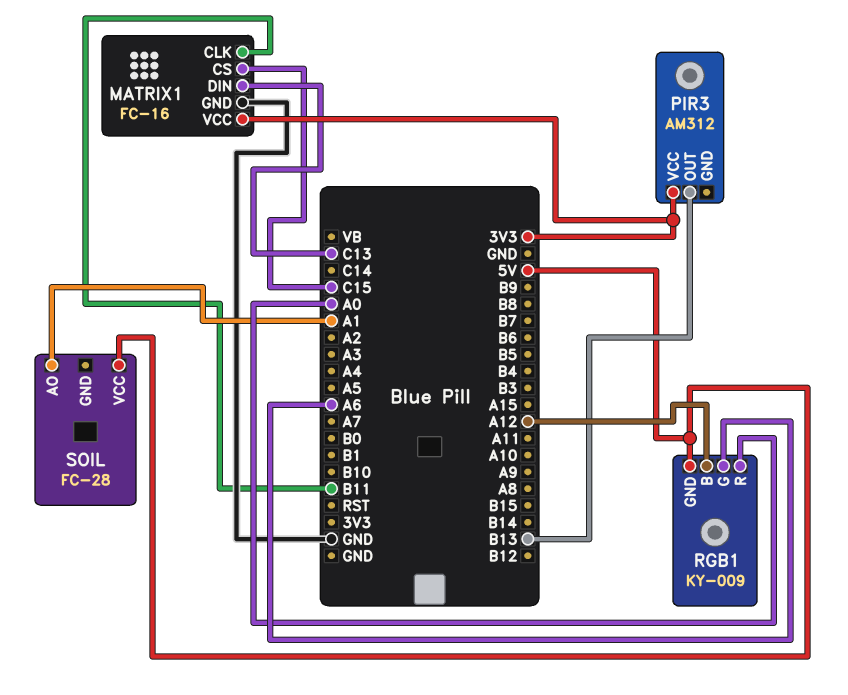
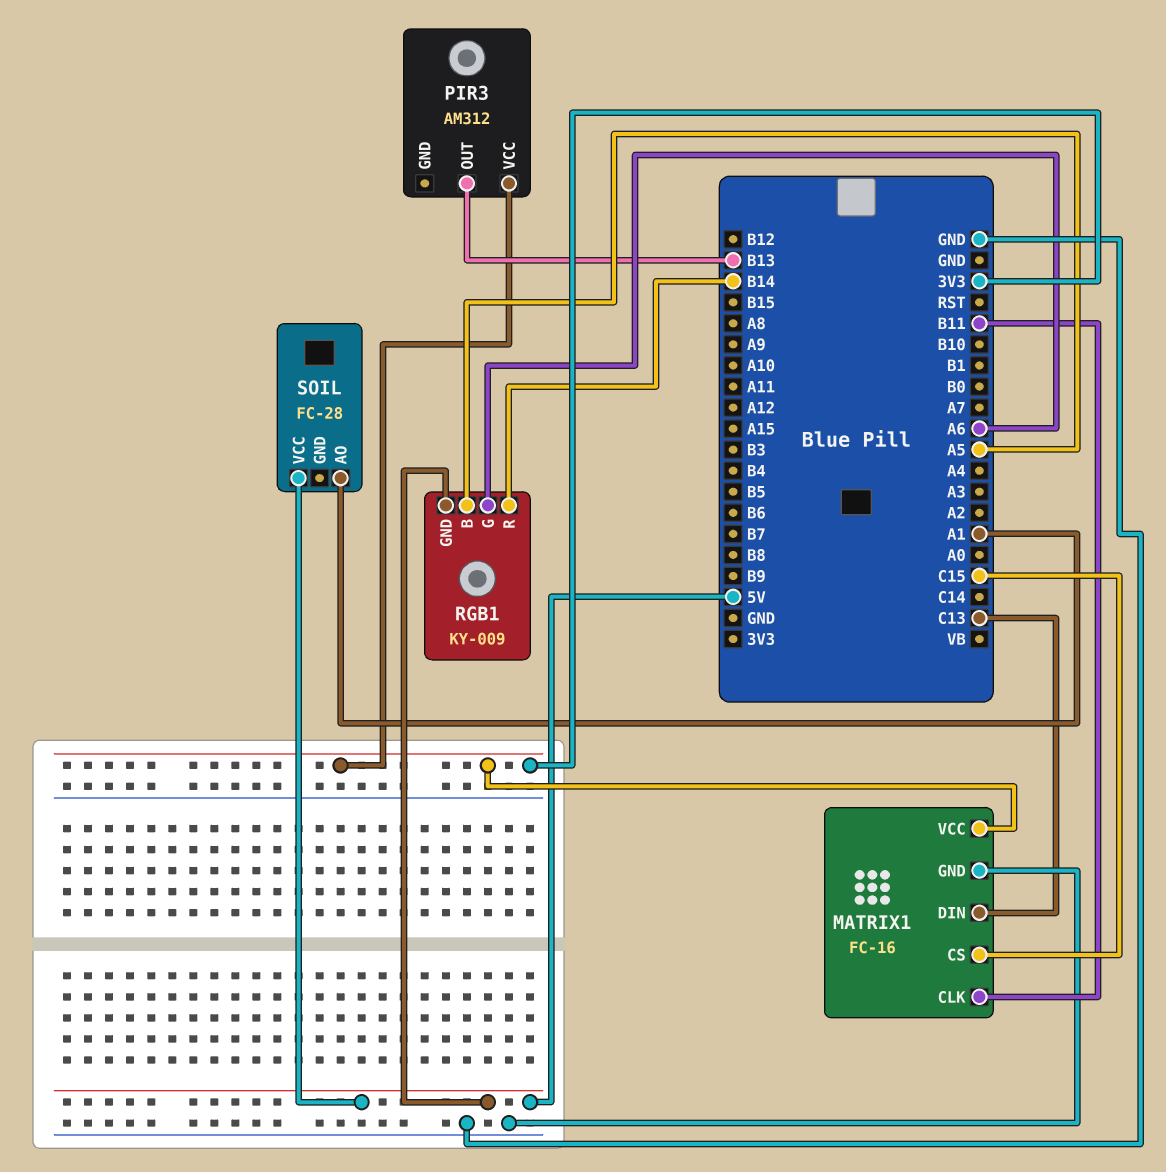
RGB1 pin B: A12 -> A5
RGB1 pin R: A0 -> B14

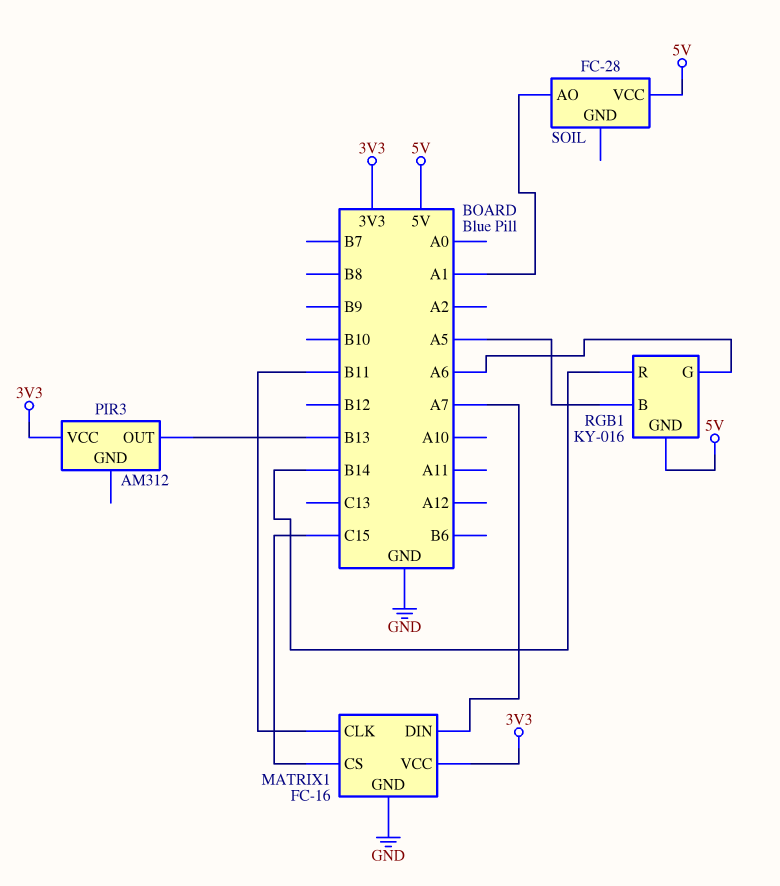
MATRIX1 pin DIN: C13 -> A7
RGB1: KY-009 -> KY-016

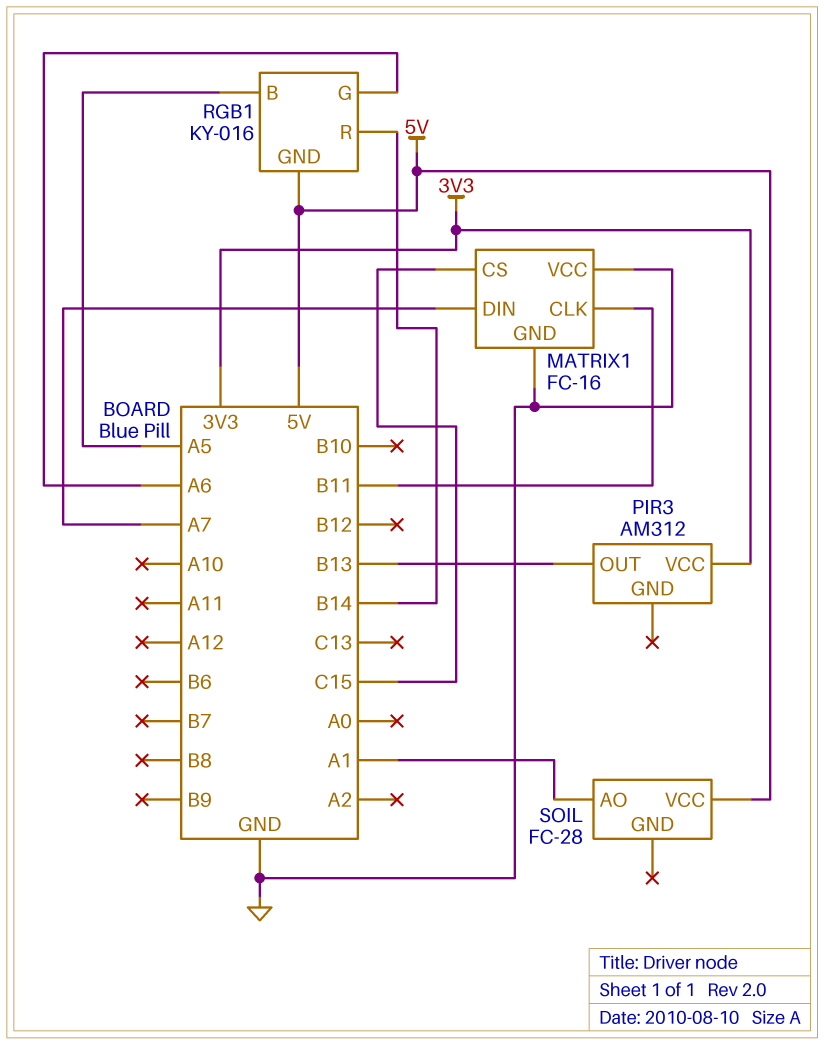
MATRIX1 pin VCC: 3V3 -> GND

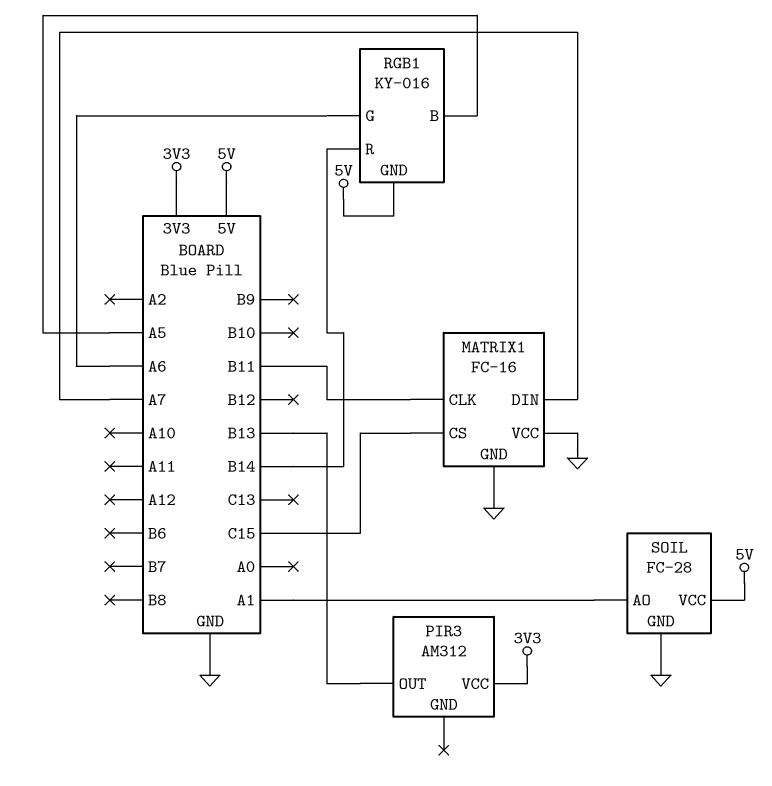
SOIL pin GND: none -> GND

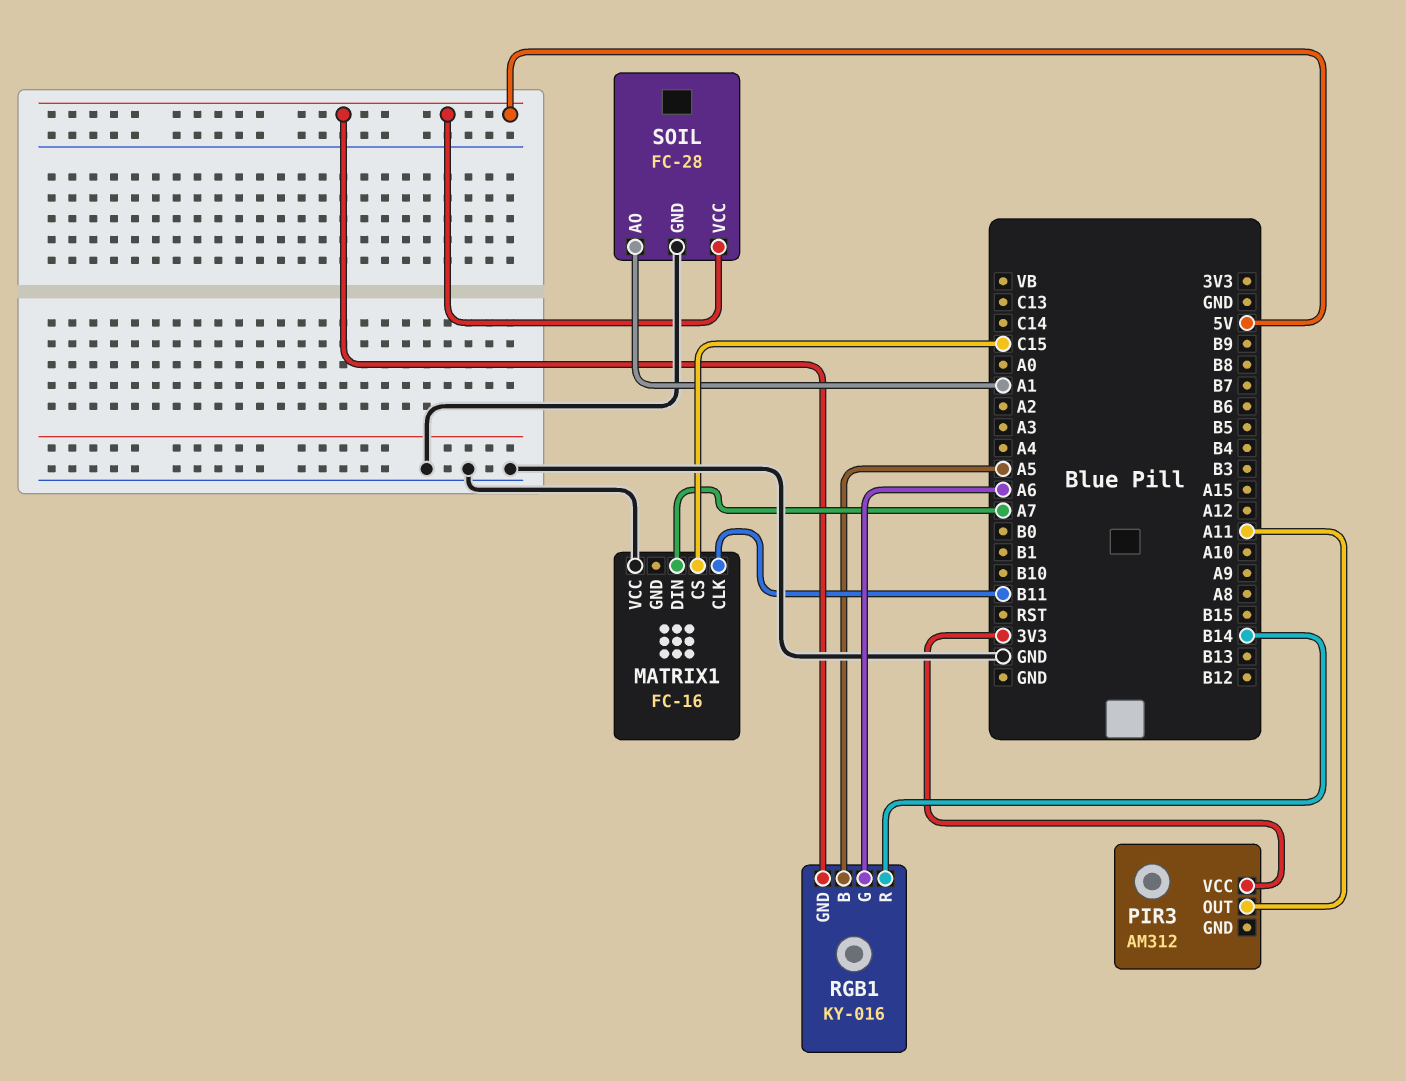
MATRIX1 pin GND: GND -> none
PIR3 pin OUT: B13 -> A11

